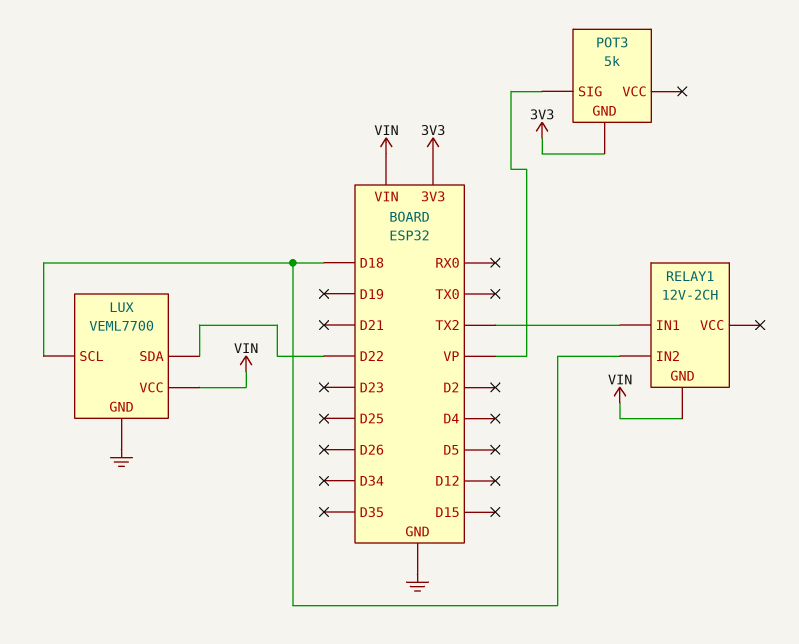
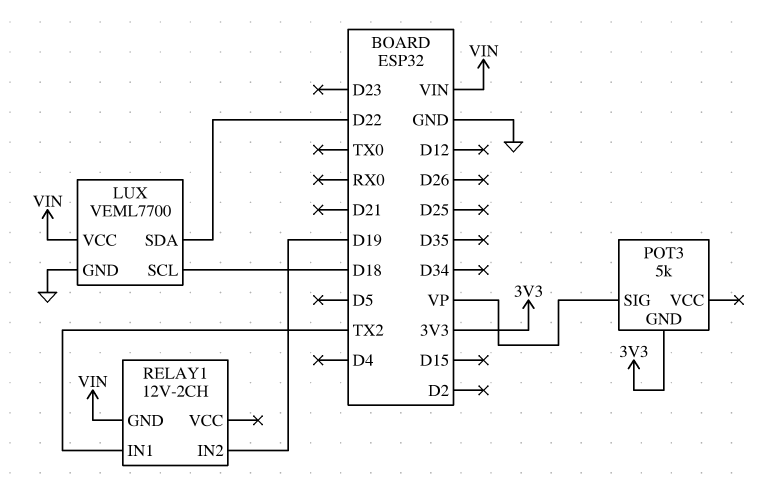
RELAY1 pin IN2: D18 -> D19

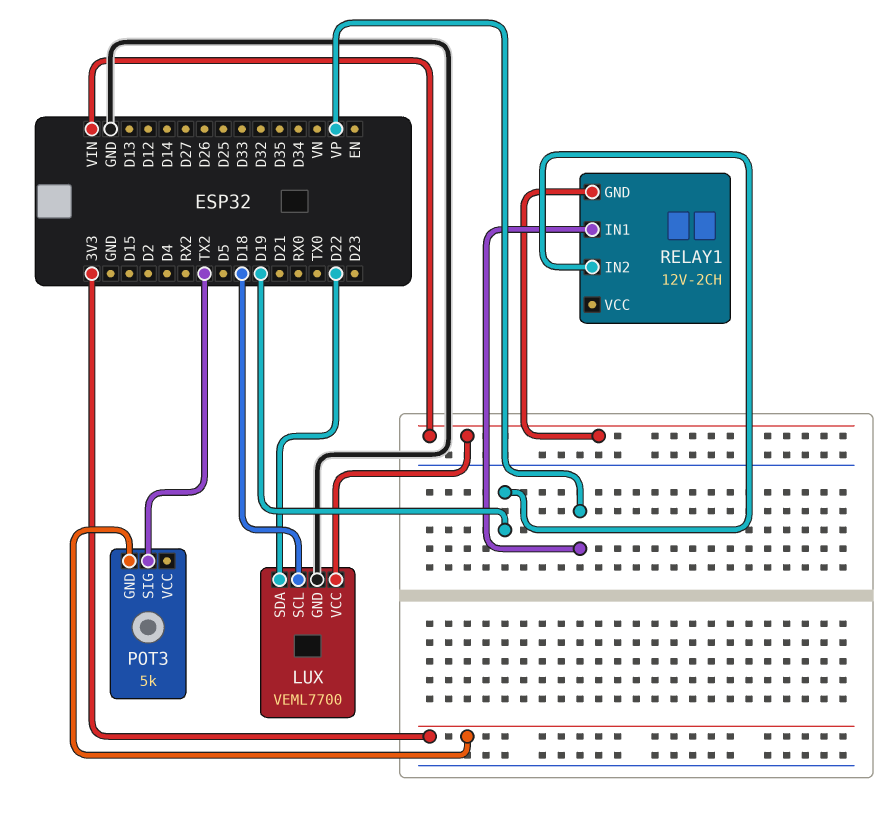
POT3 pin SIG: VP -> TX2
RELAY1 pin IN1: TX2 -> VP

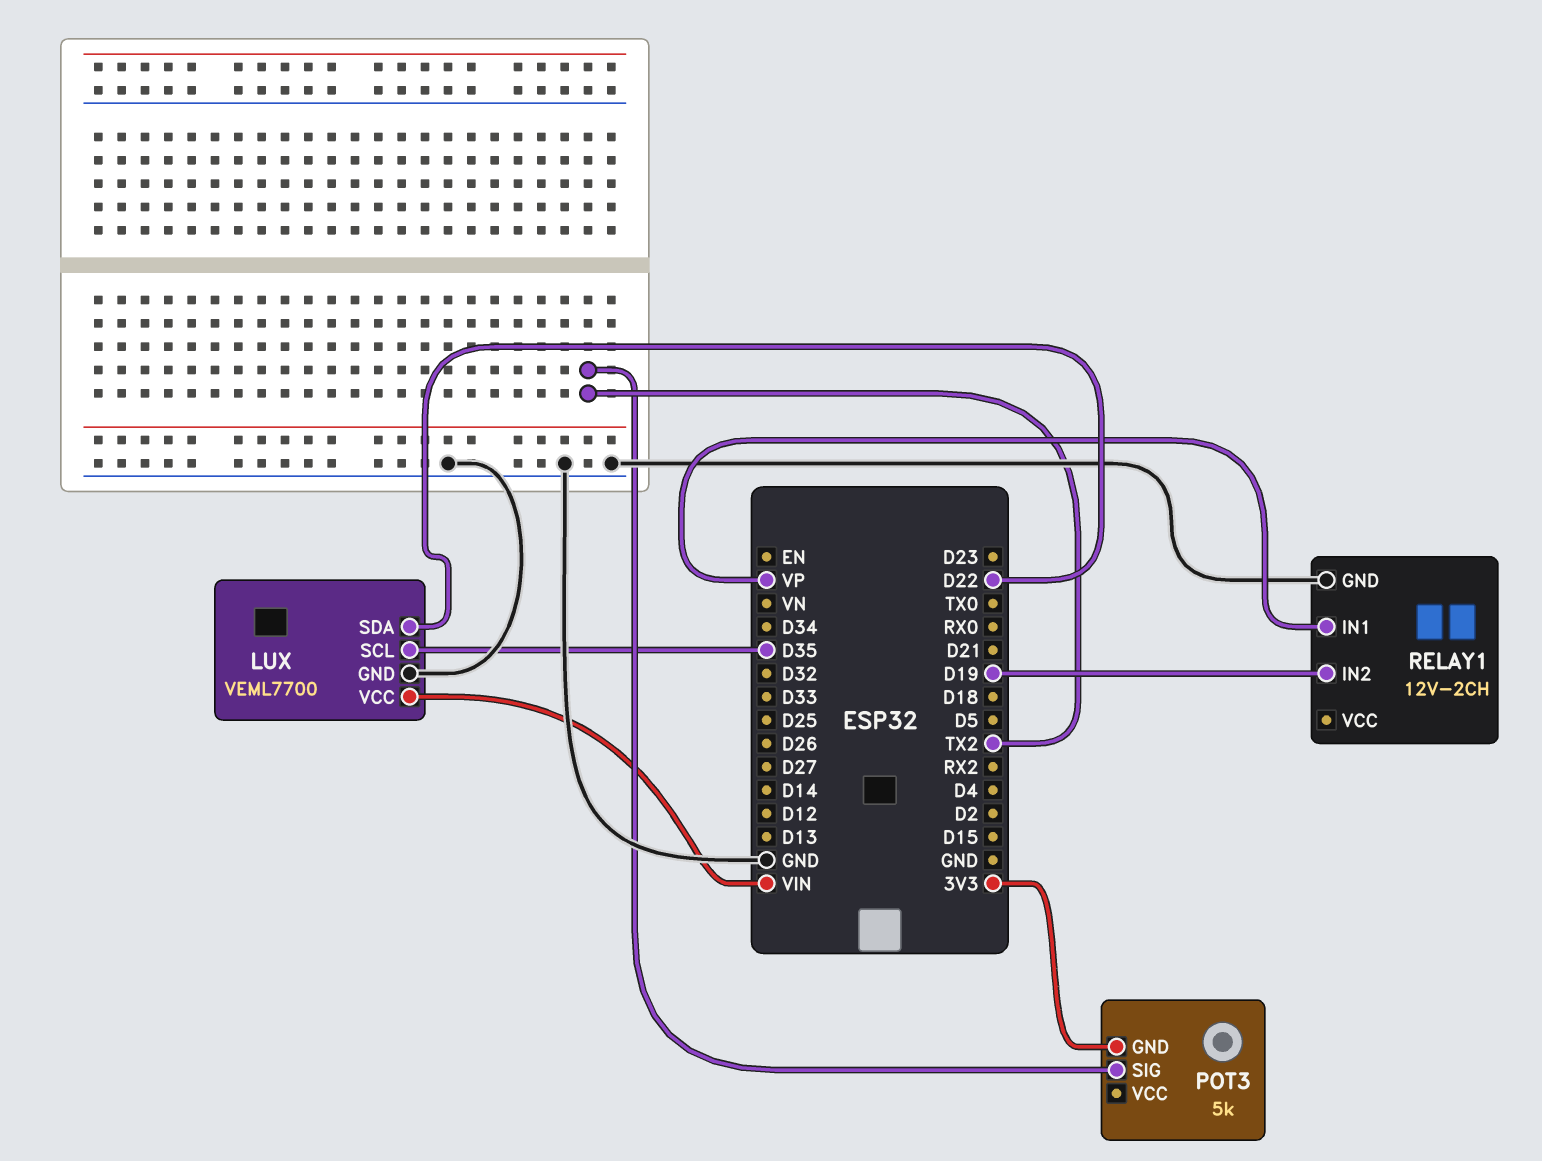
LUX pin SCL: D18 -> D35
RELAY1 pin GND: VIN -> GND

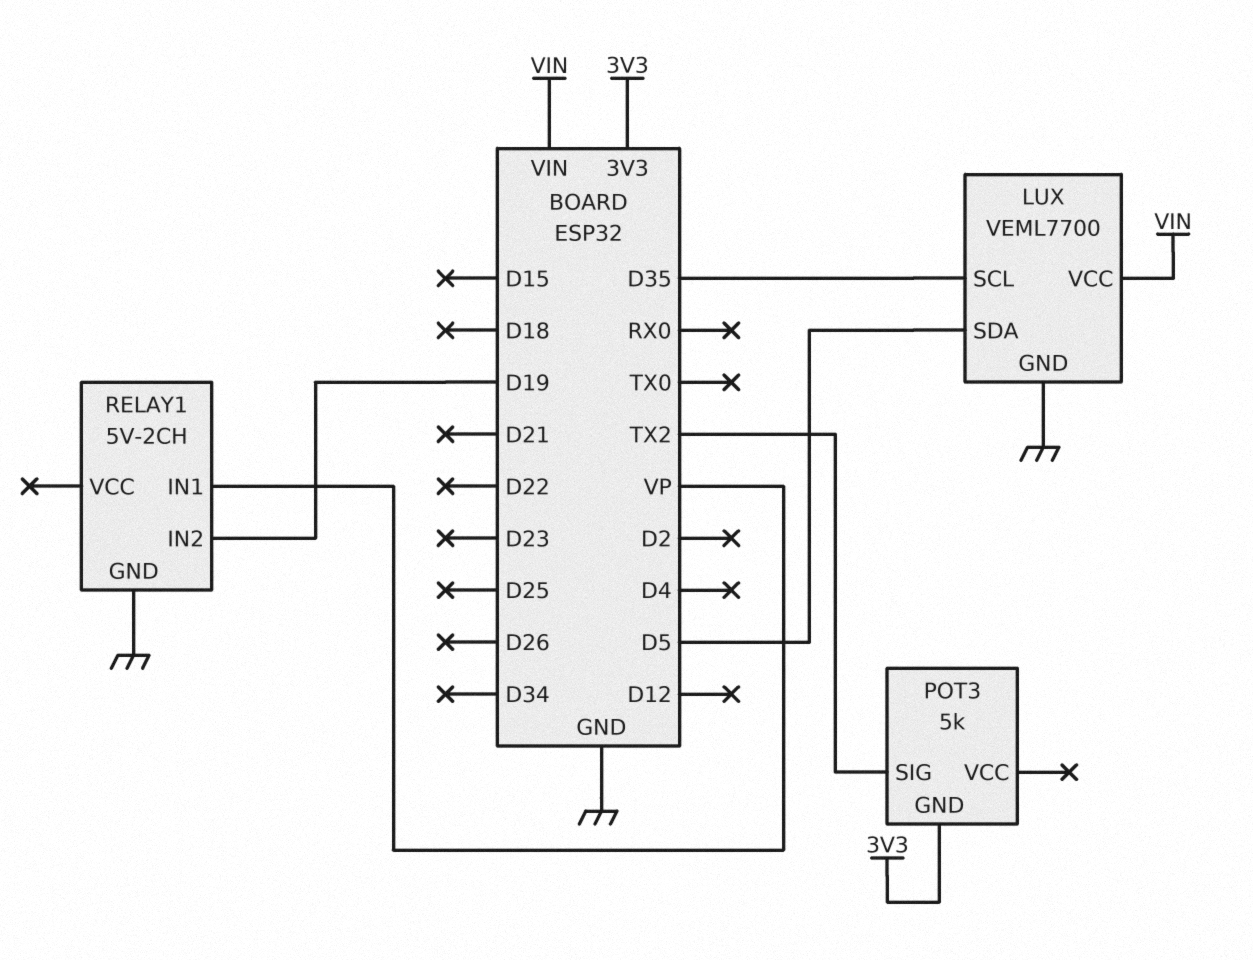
LUX pin SDA: D22 -> D5
RELAY1: 12V-2CH -> 5V-2CH

